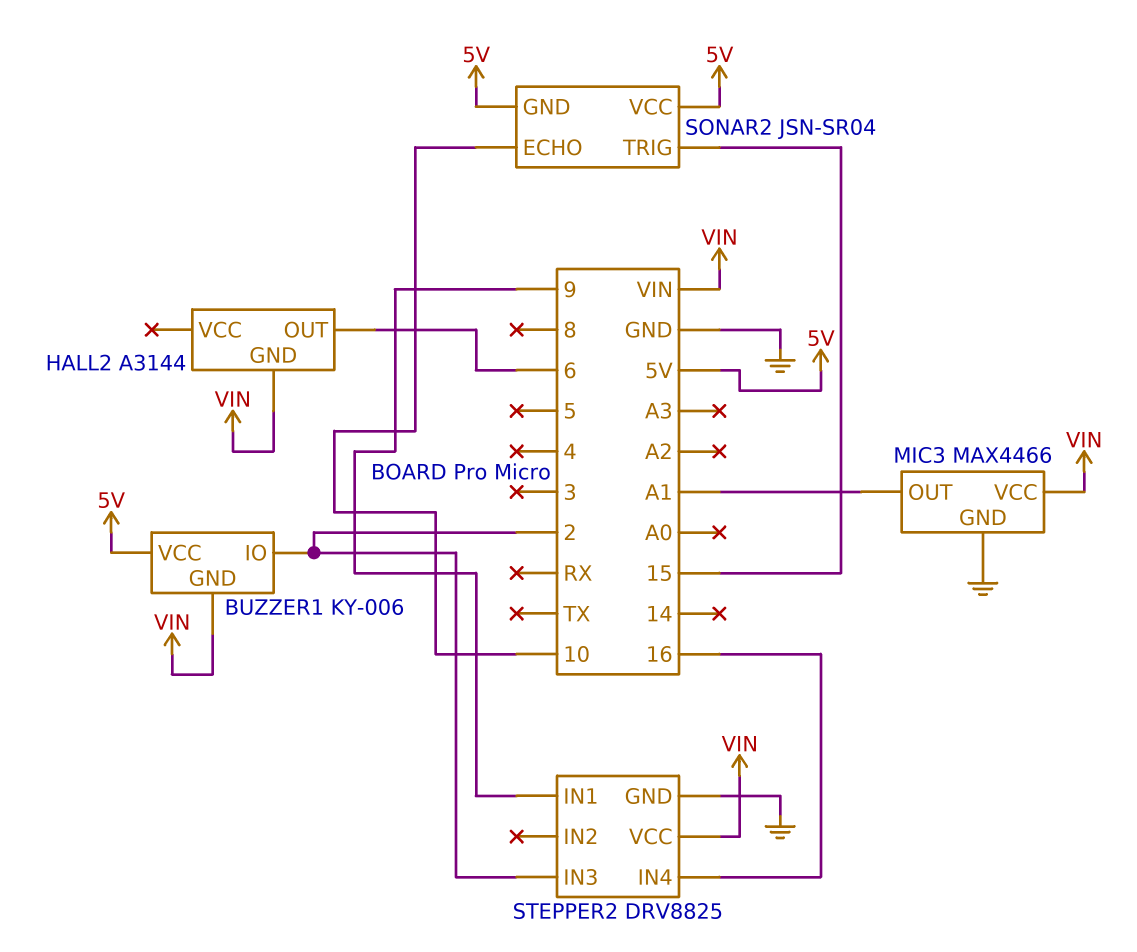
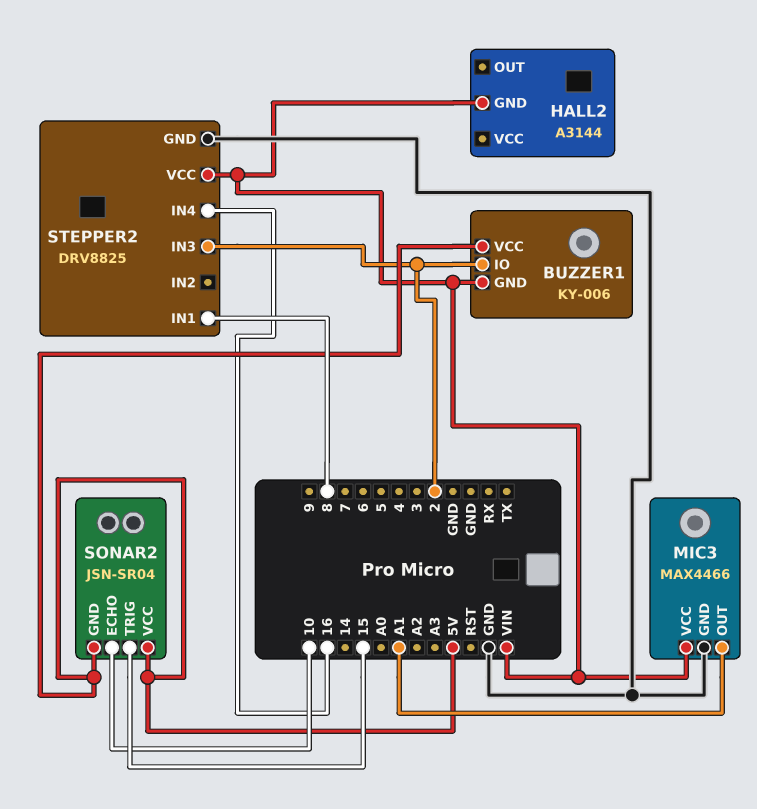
HALL2 pin OUT: 6 -> none
STEPPER2 pin IN1: 9 -> 8

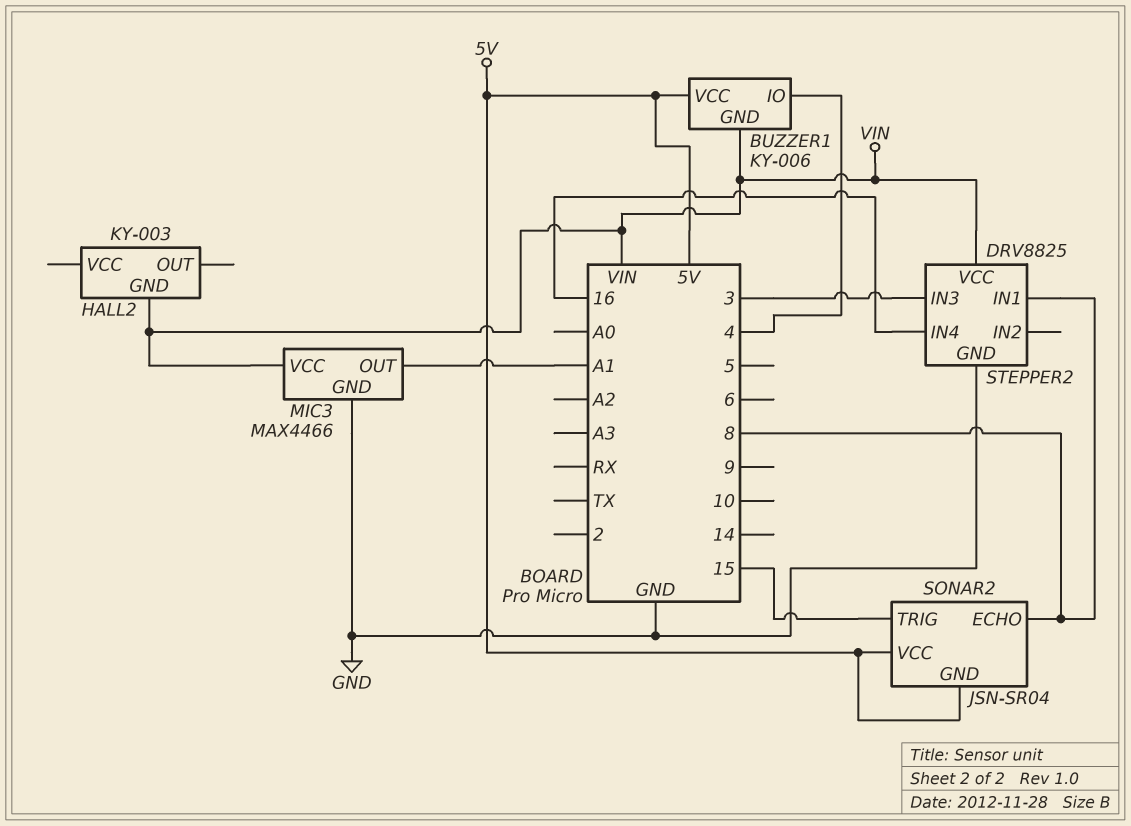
BUZZER1 pin IO: 2 -> 4
HALL2: A3144 -> KY-003
SONAR2 pin ECHO: 10 -> 8
STEPPER2 pin IN3: 2 -> 3

